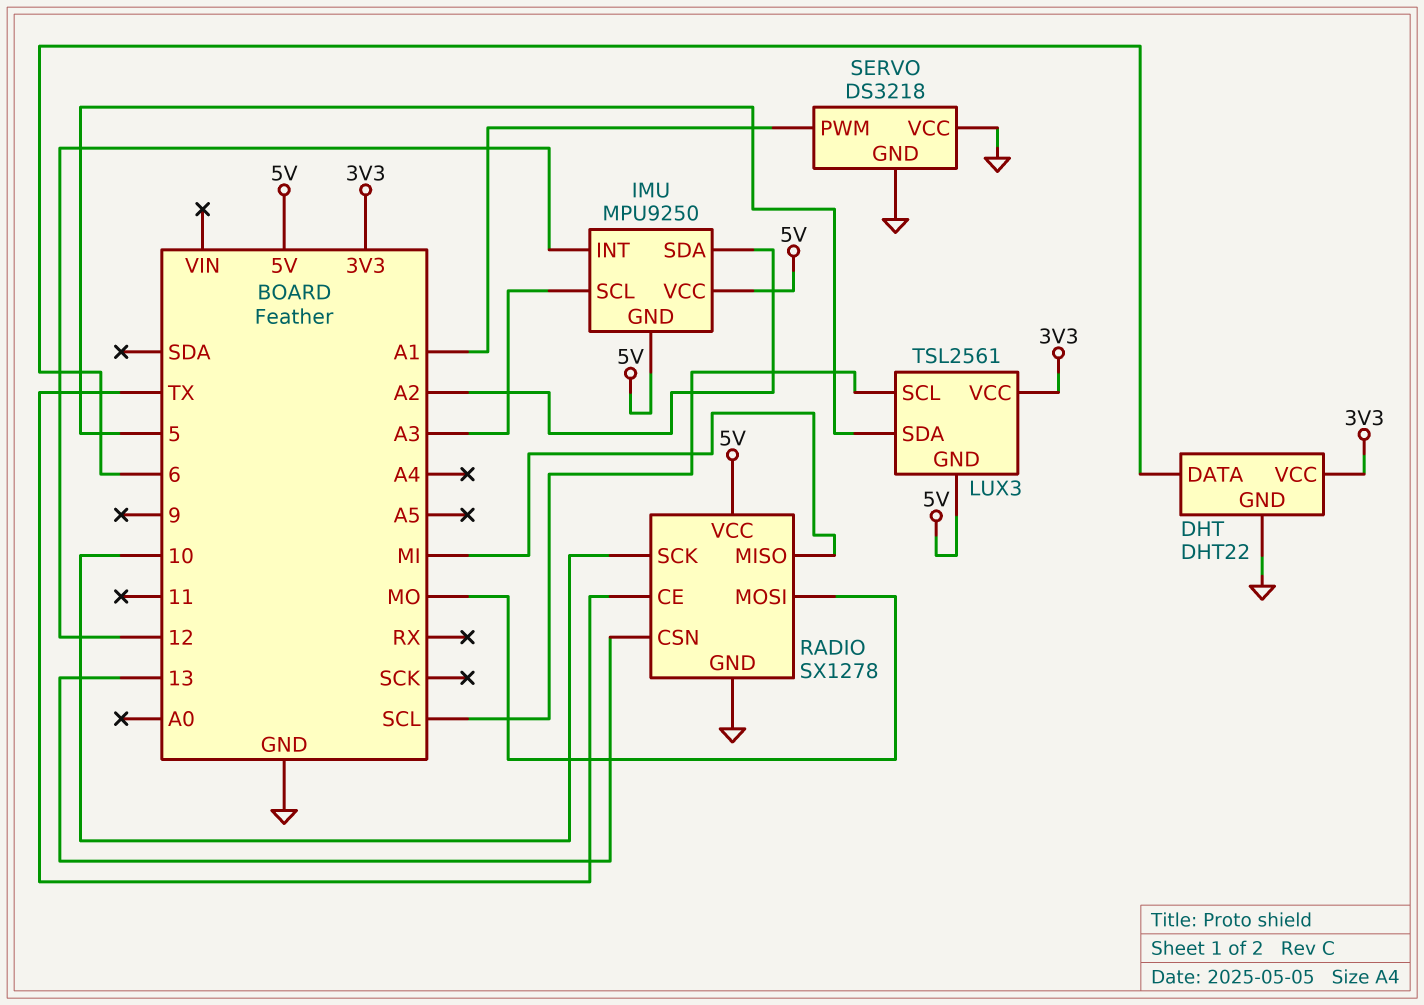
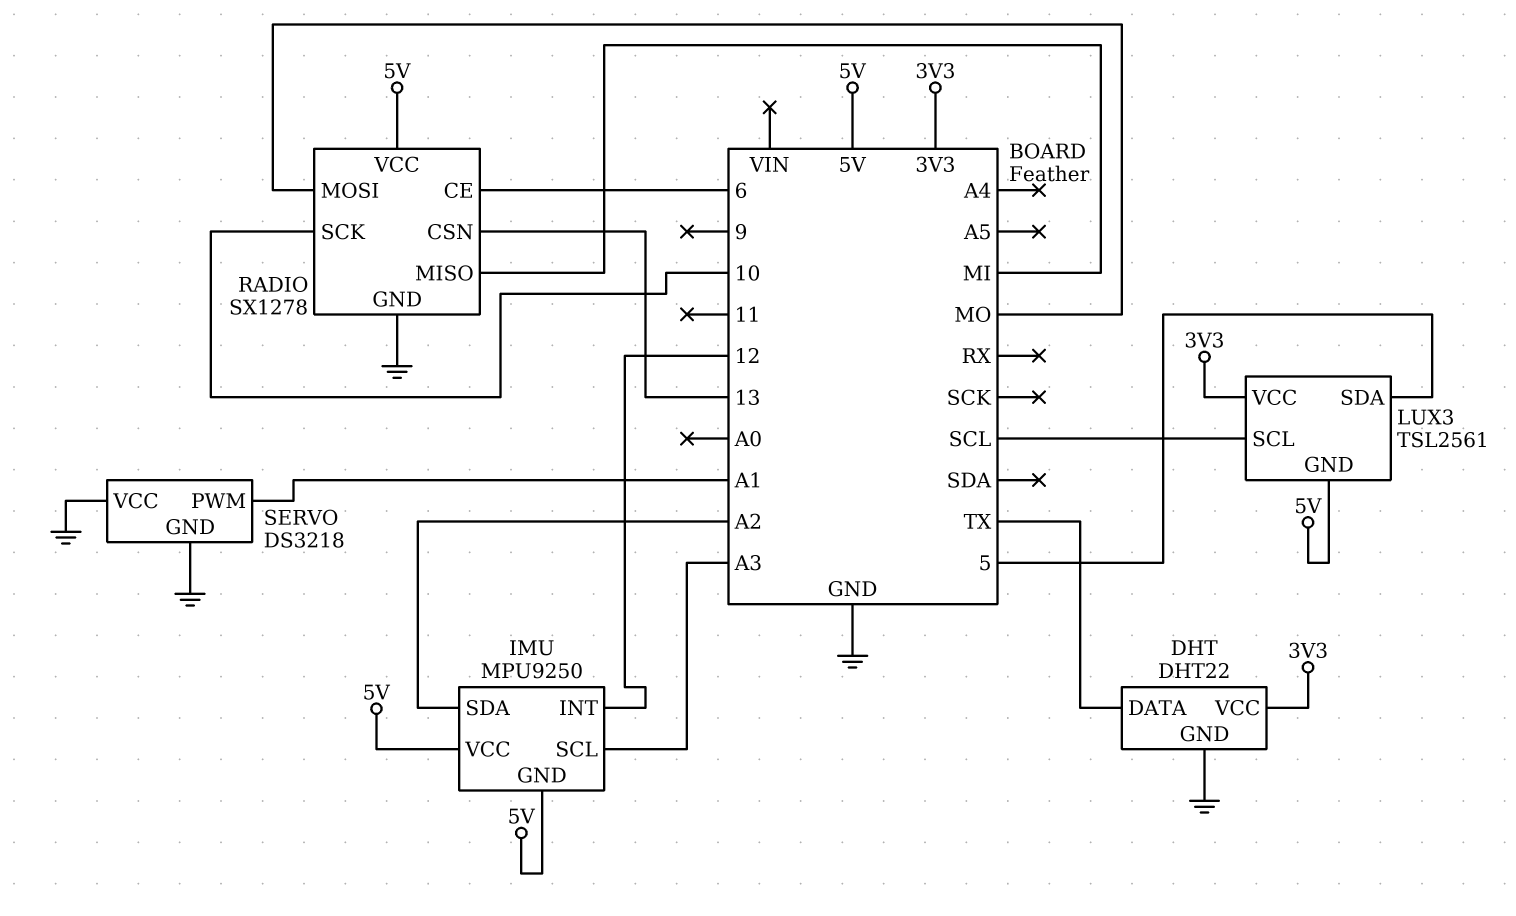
DHT pin DATA: 6 -> TX
RADIO pin CE: TX -> 6

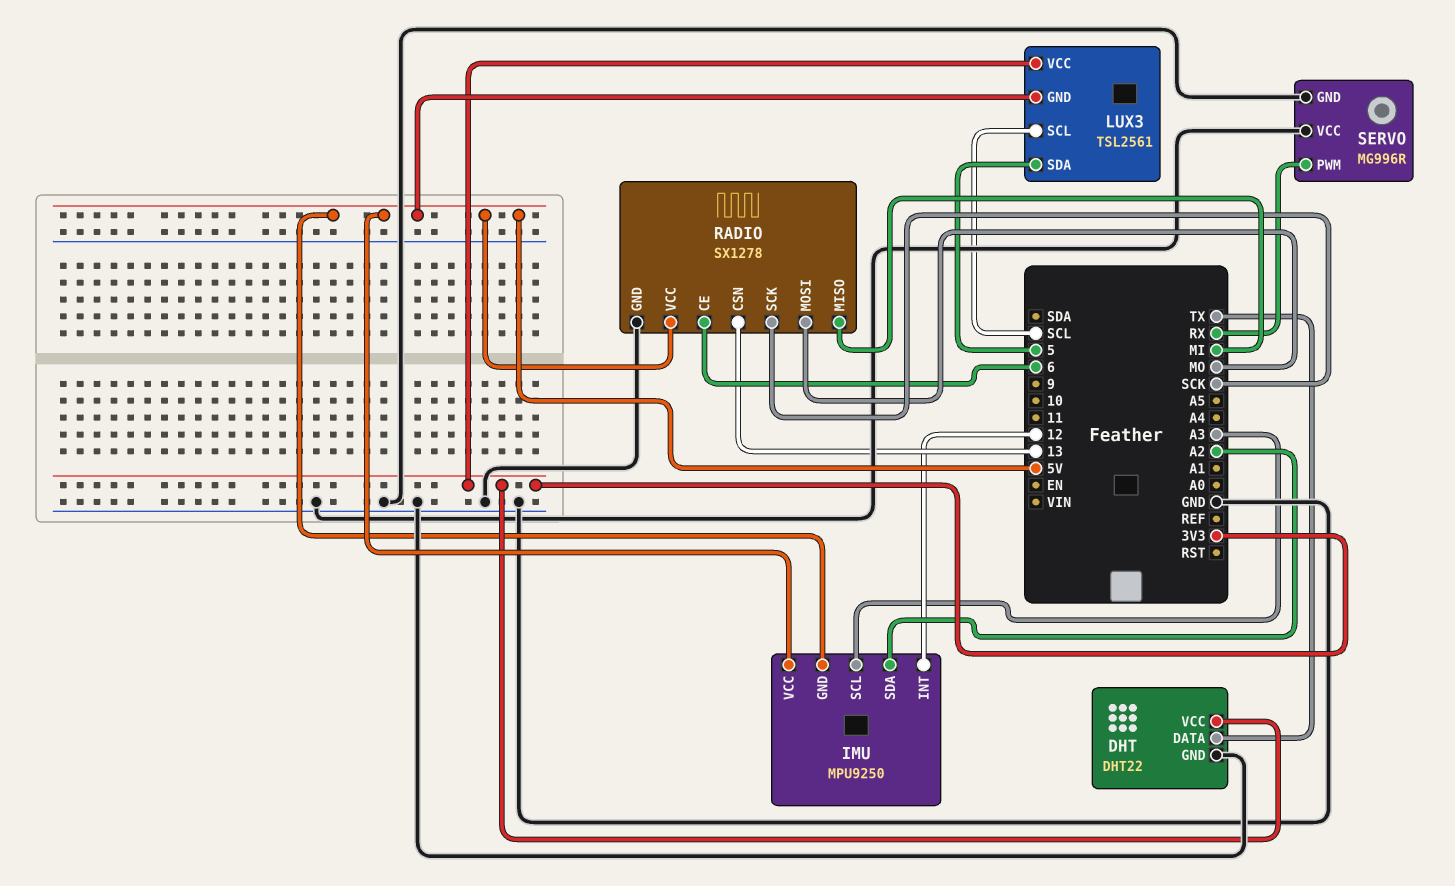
RADIO pin SCK: 10 -> SCK
SERVO: DS3218 -> MG996R
SERVO pin PWM: A1 -> RX

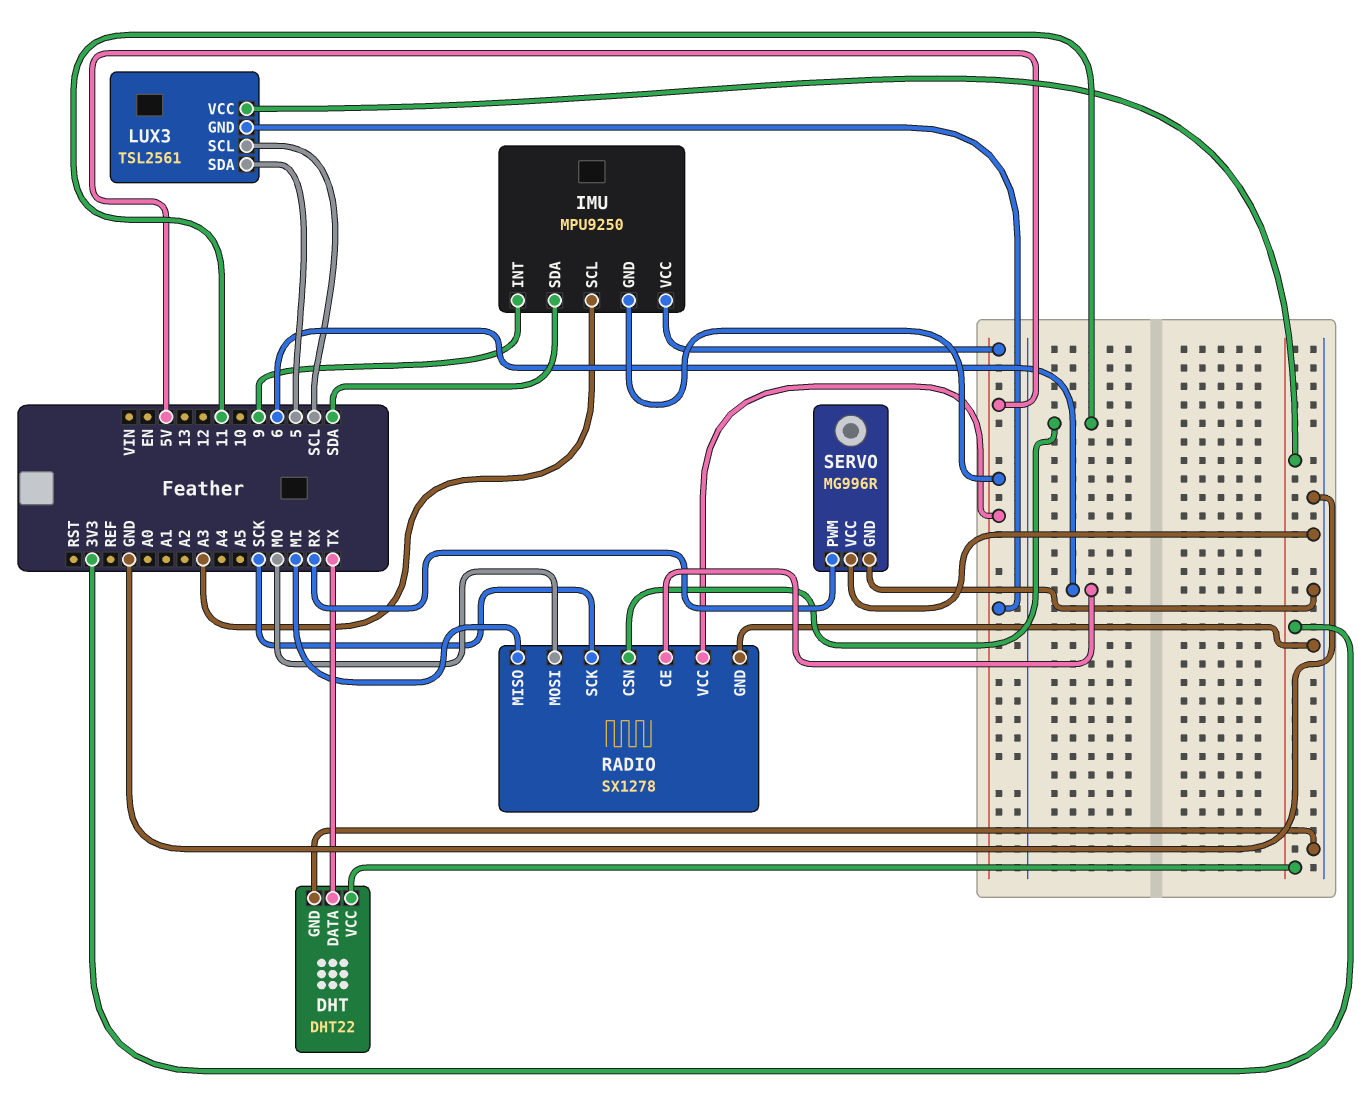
IMU pin INT: 12 -> 9
IMU pin SDA: A2 -> SDA
RADIO pin CSN: 13 -> 11

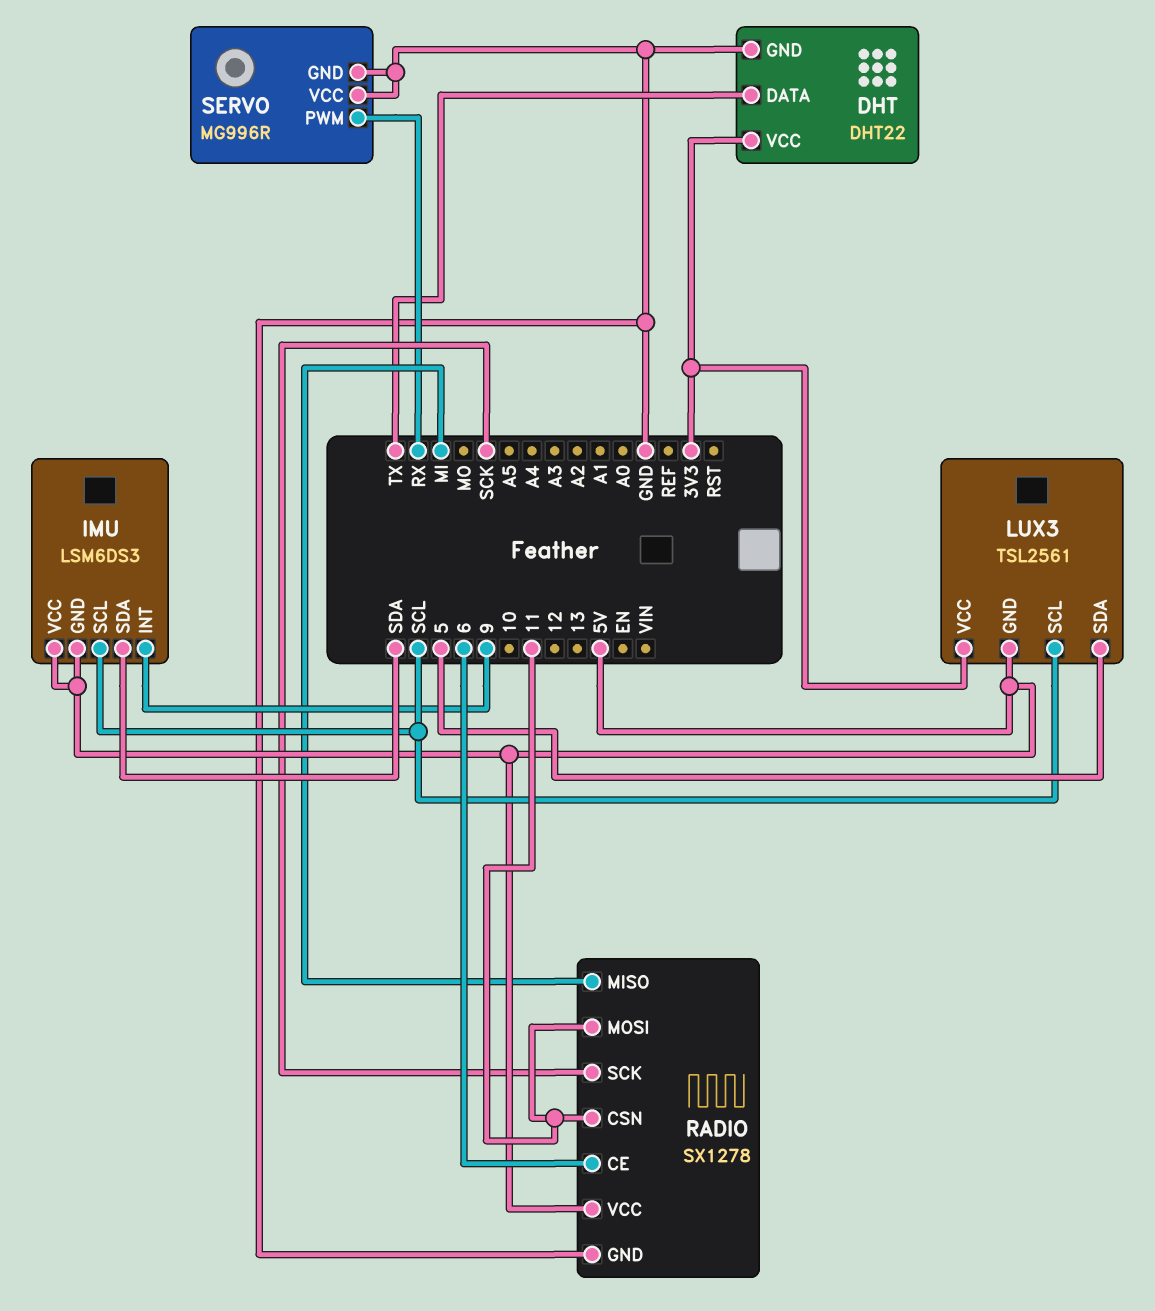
IMU: MPU9250 -> LSM6DS3
IMU pin SCL: A3 -> SCL
RADIO pin MOSI: MO -> 11

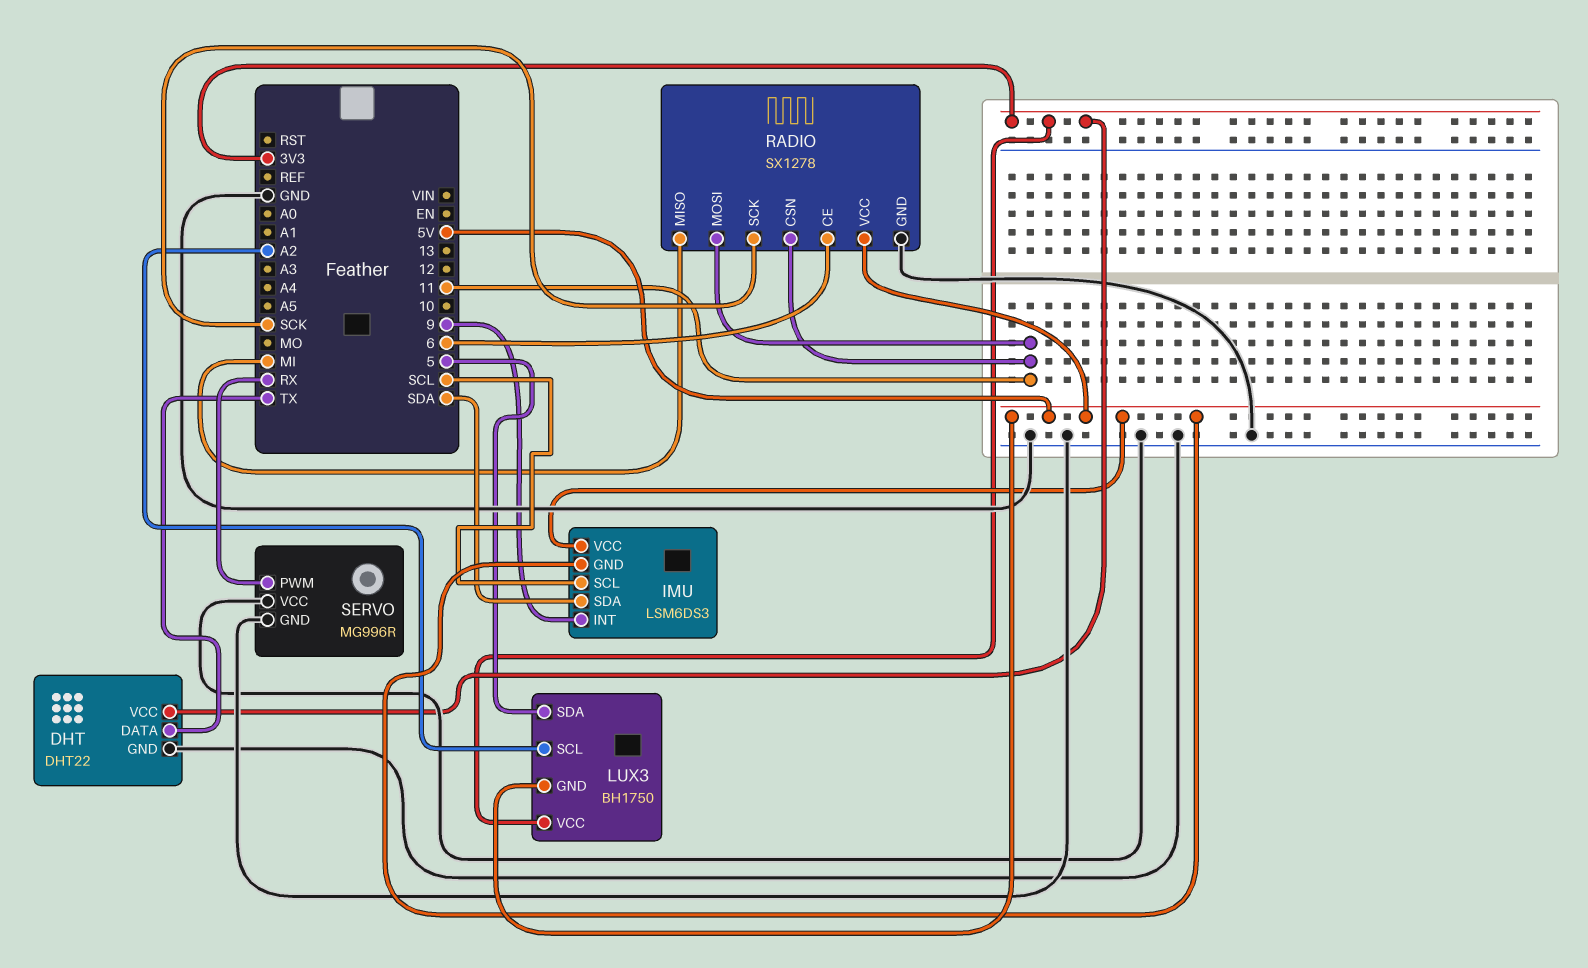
LUX3: TSL2561 -> BH1750
LUX3 pin SCL: SCL -> A2

